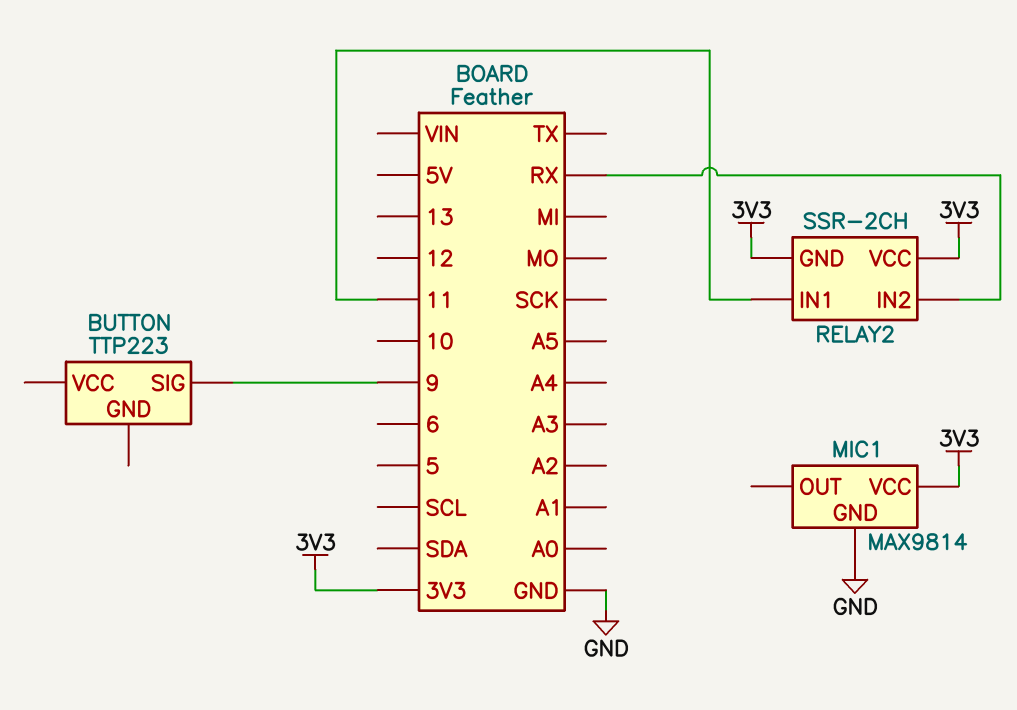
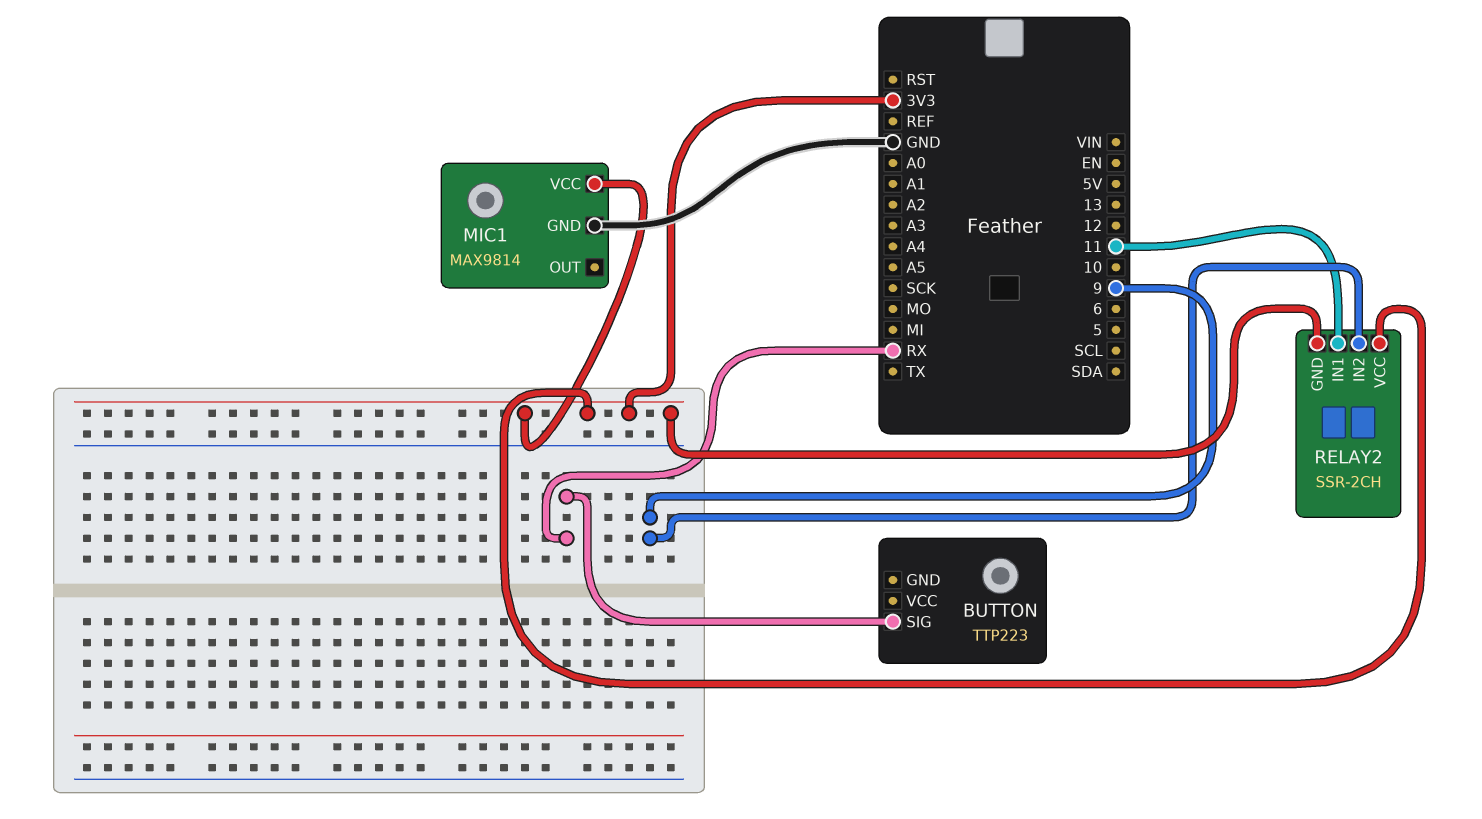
BUTTON pin SIG: 9 -> RX
RELAY2 pin IN2: RX -> 9

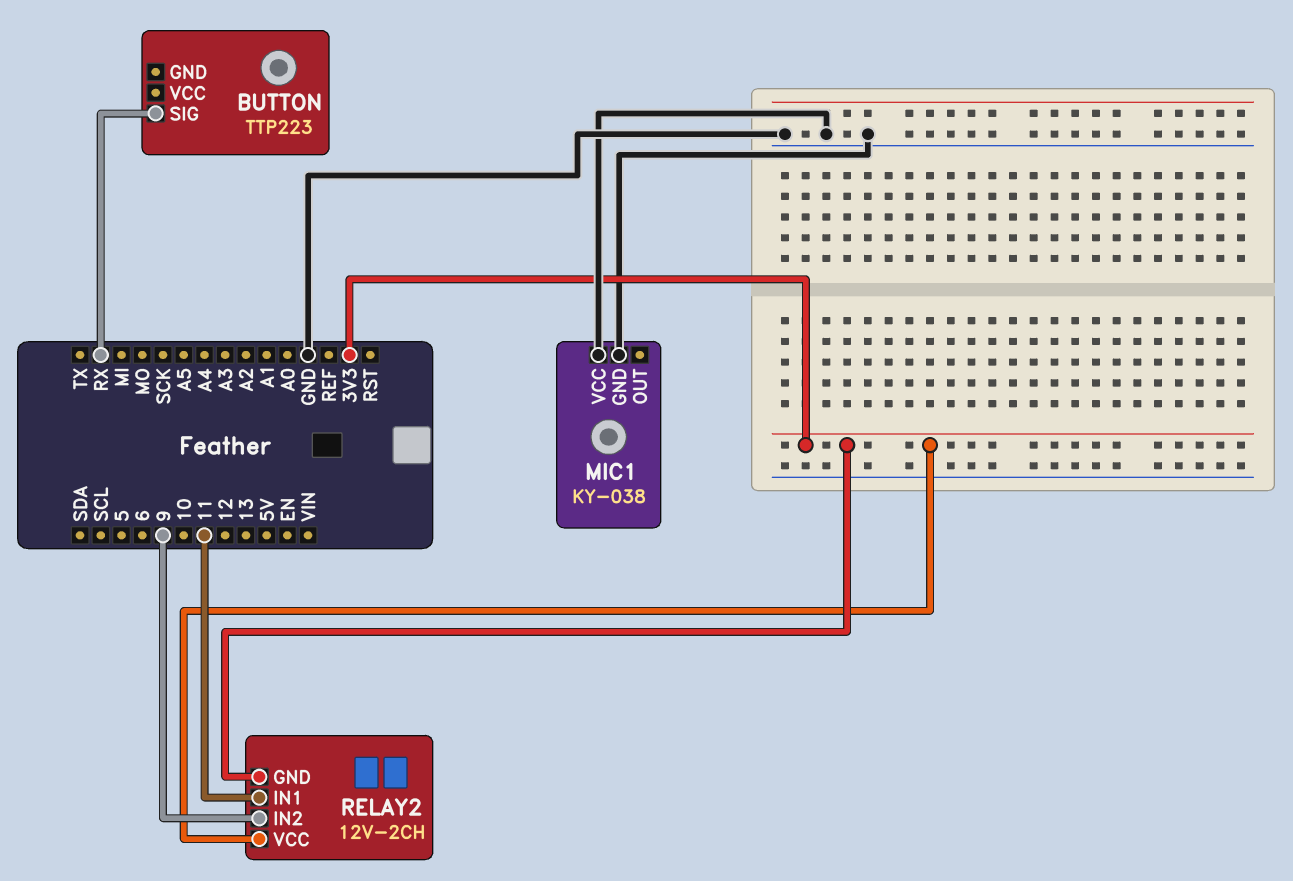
MIC1: MAX9814 -> KY-038
MIC1 pin VCC: 3V3 -> GND
RELAY2: SSR-2CH -> 12V-2CH

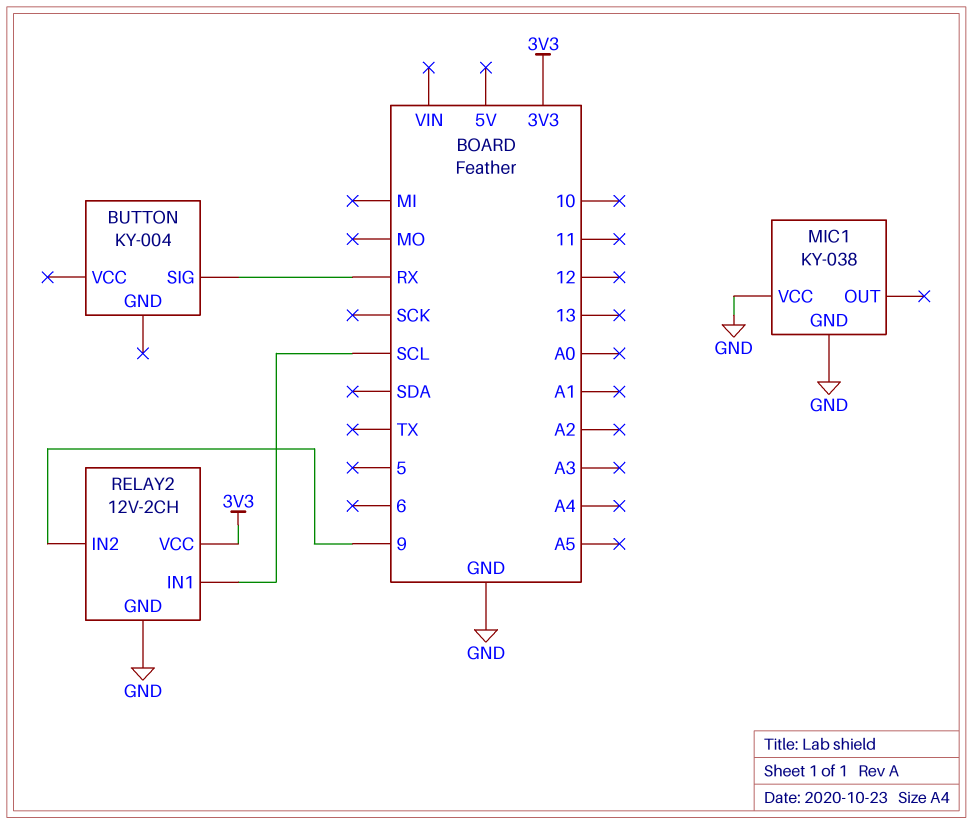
BUTTON: TTP223 -> KY-004
RELAY2 pin GND: 3V3 -> GND
RELAY2 pin IN1: 11 -> SCL

